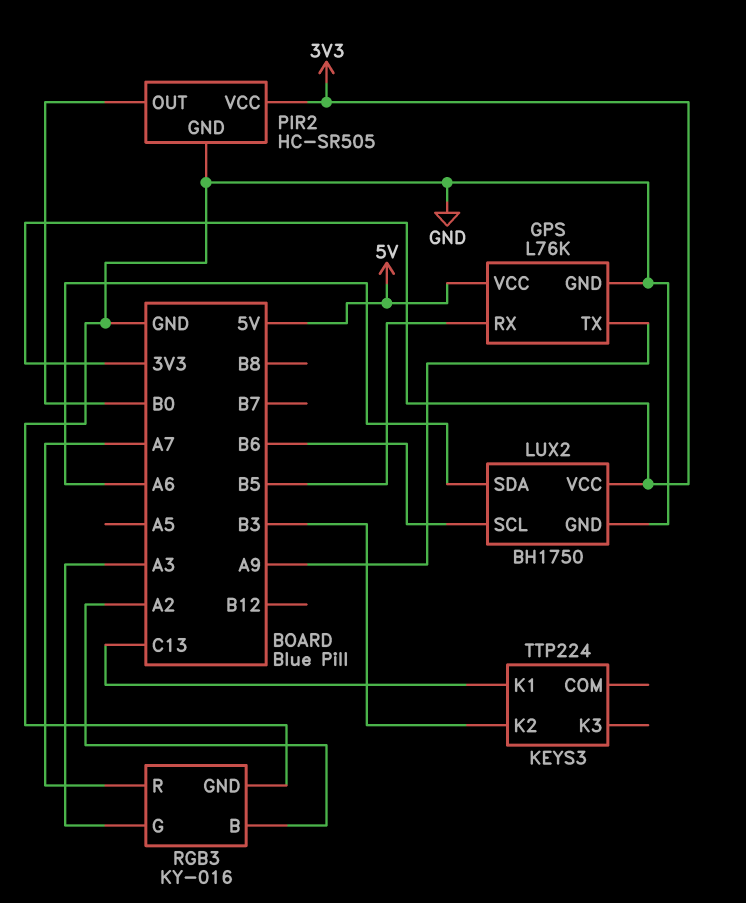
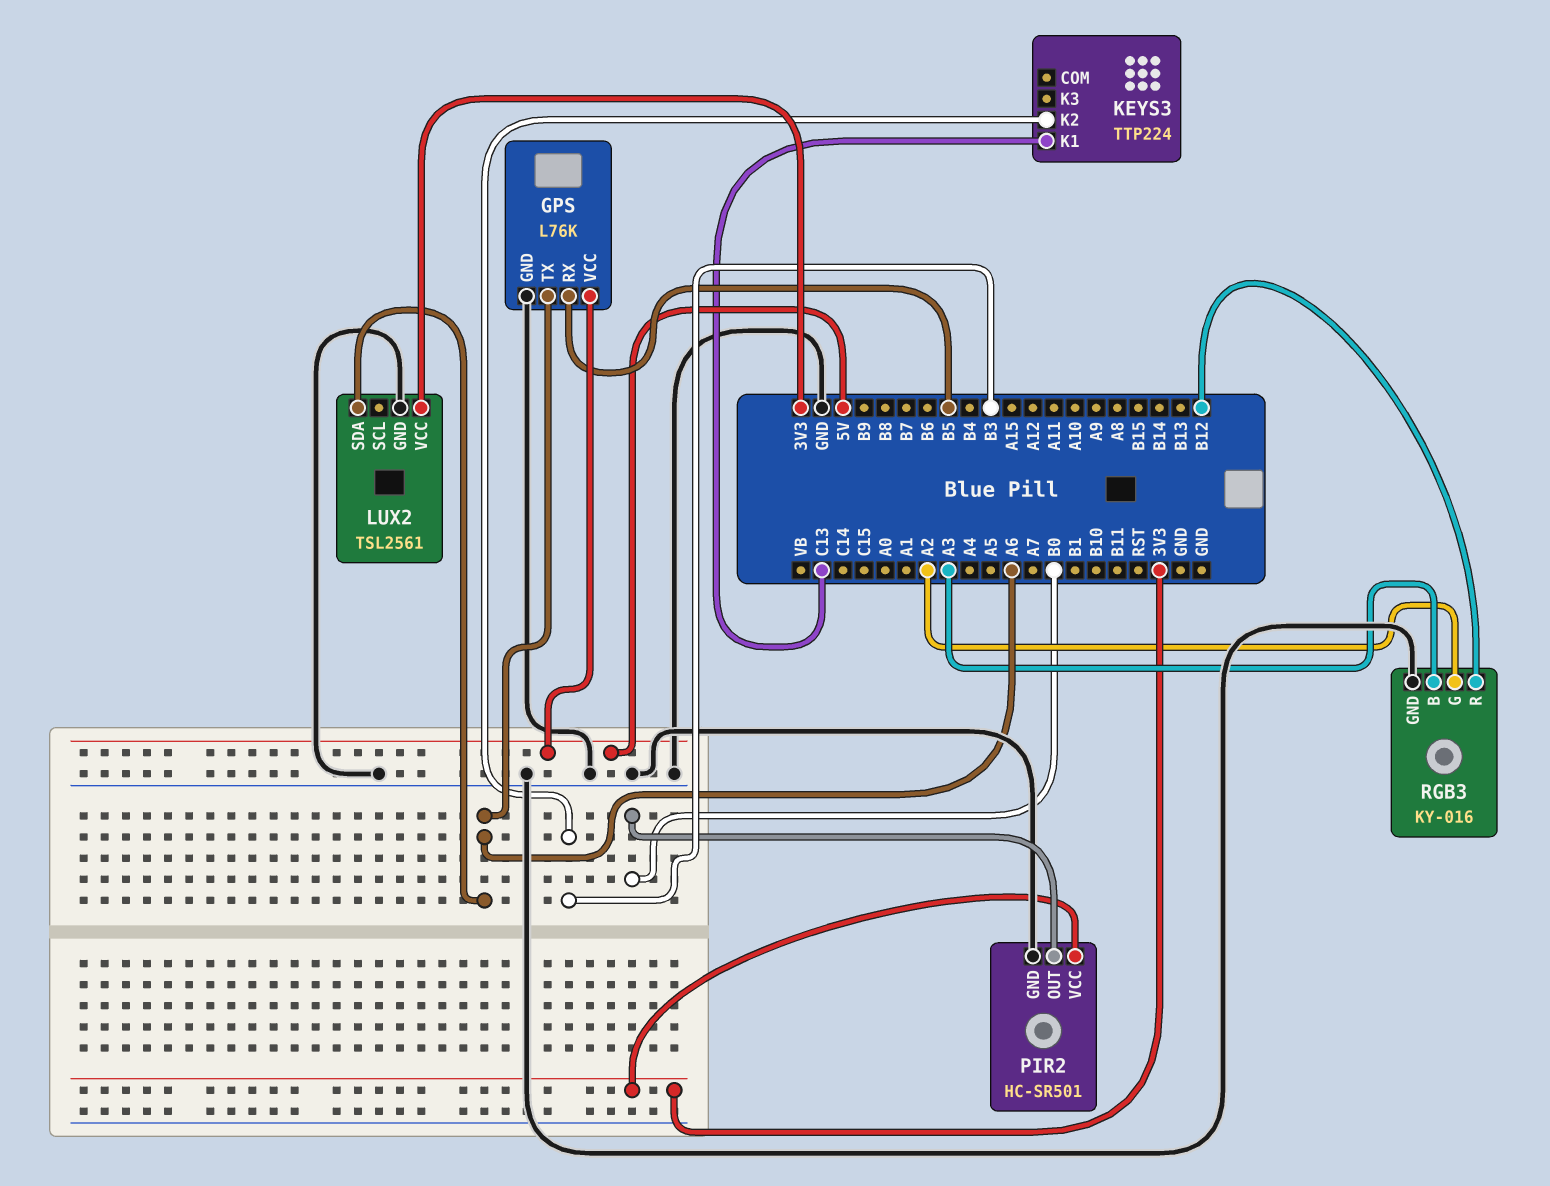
GPS pin TX: A9 -> A6
LUX2: BH1750 -> TSL2561
LUX2 pin SCL: B6 -> none
PIR2: HC-SR505 -> HC-SR501
RGB3 pin B: A2 -> A3
RGB3 pin G: A3 -> A2
RGB3 pin R: A7 -> B12

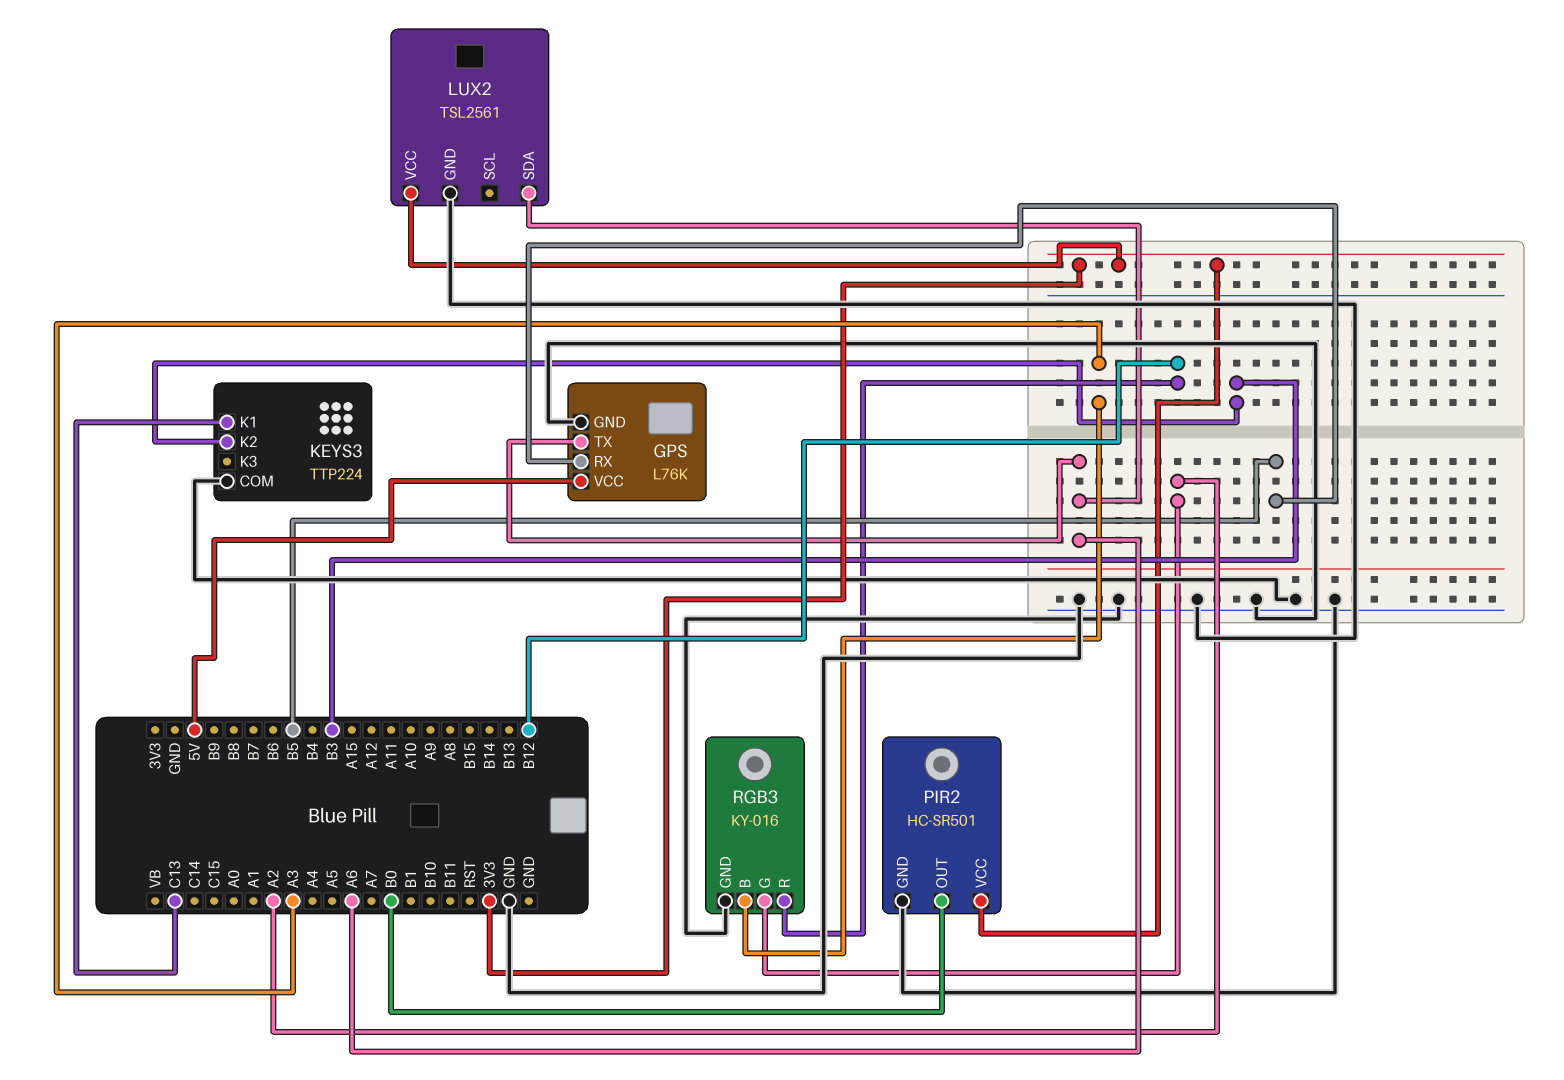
KEYS3 pin COM: none -> GND

